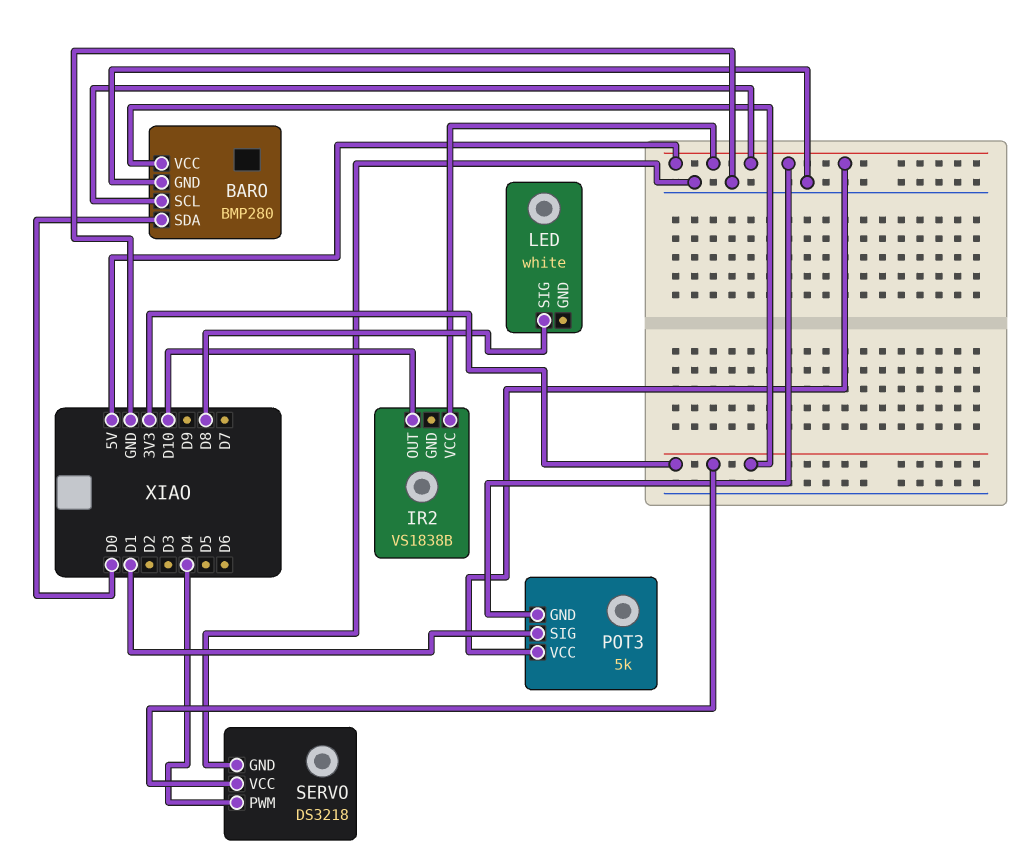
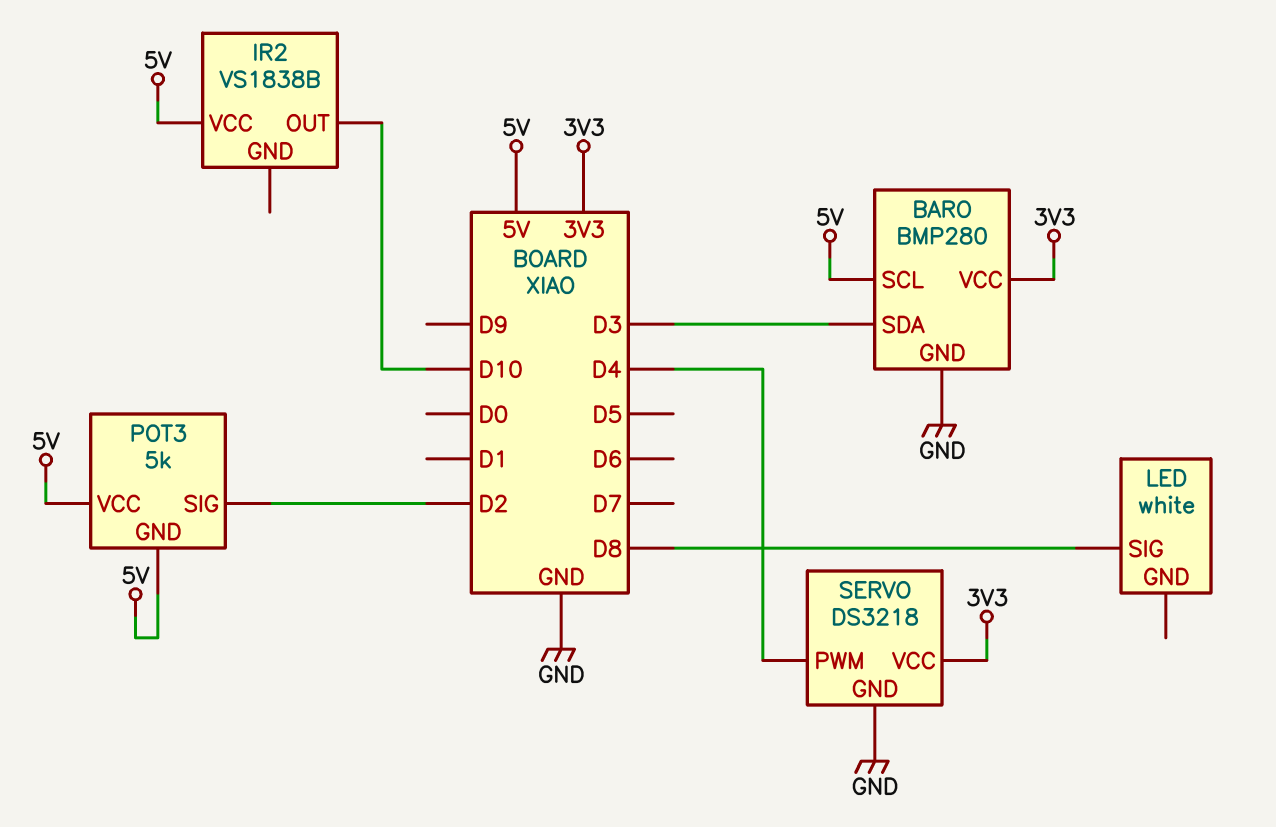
BARO pin SDA: D0 -> D3
POT3 pin SIG: D1 -> D2

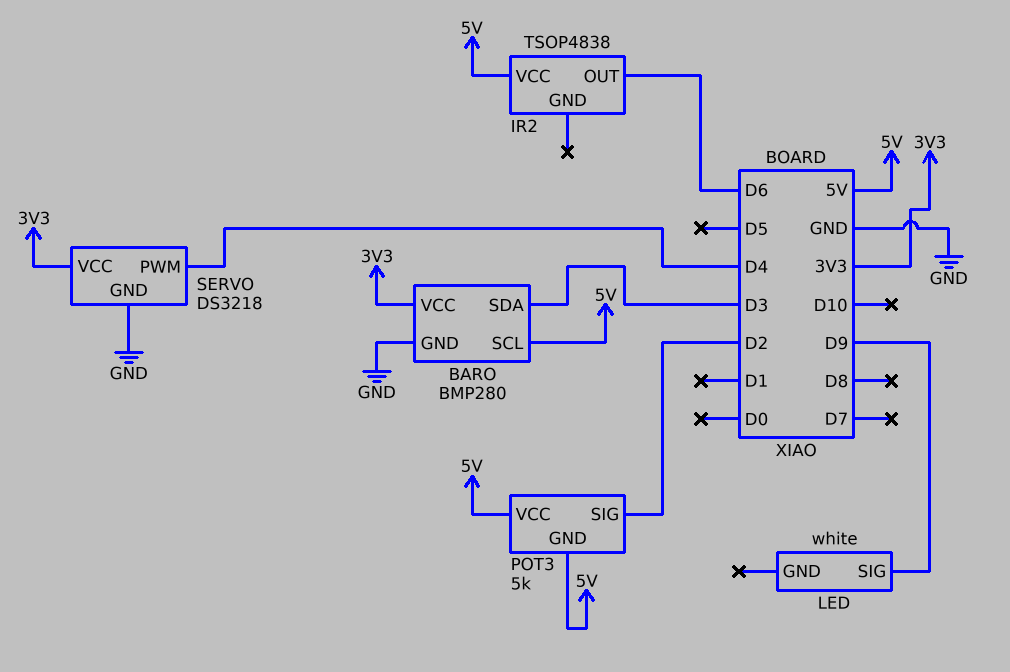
IR2: VS1838B -> TSOP4838
IR2 pin OUT: D10 -> D6
LED pin SIG: D8 -> D9

